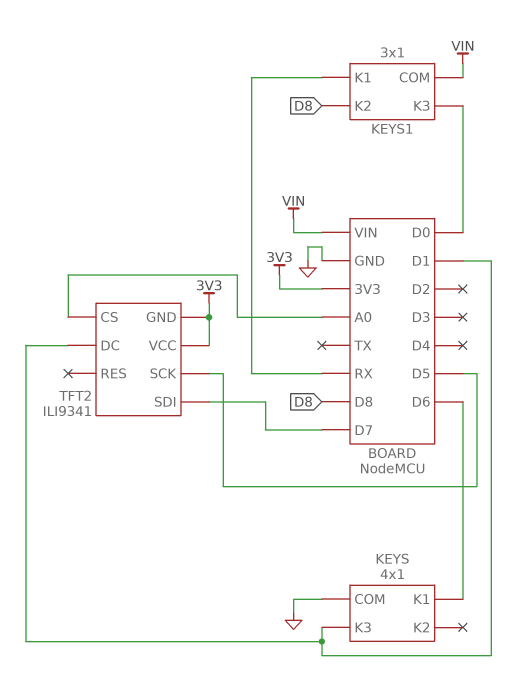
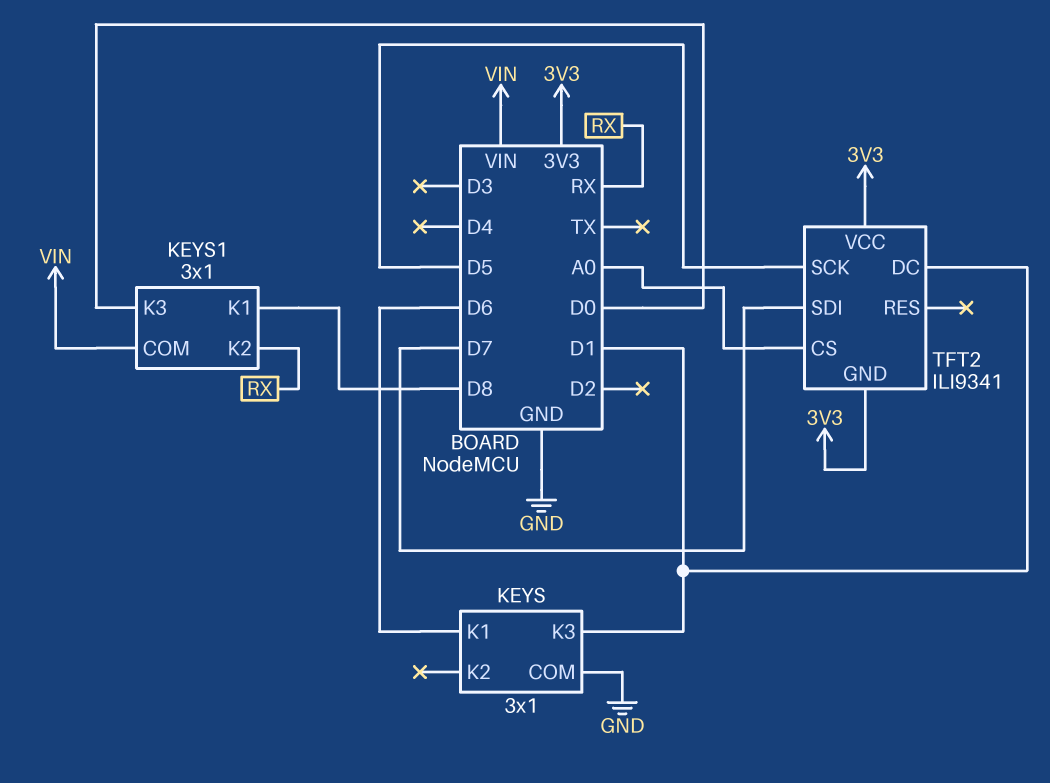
KEYS: 4x1 -> 3x1
KEYS1 pin K1: RX -> D8
KEYS1 pin K2: D8 -> RX

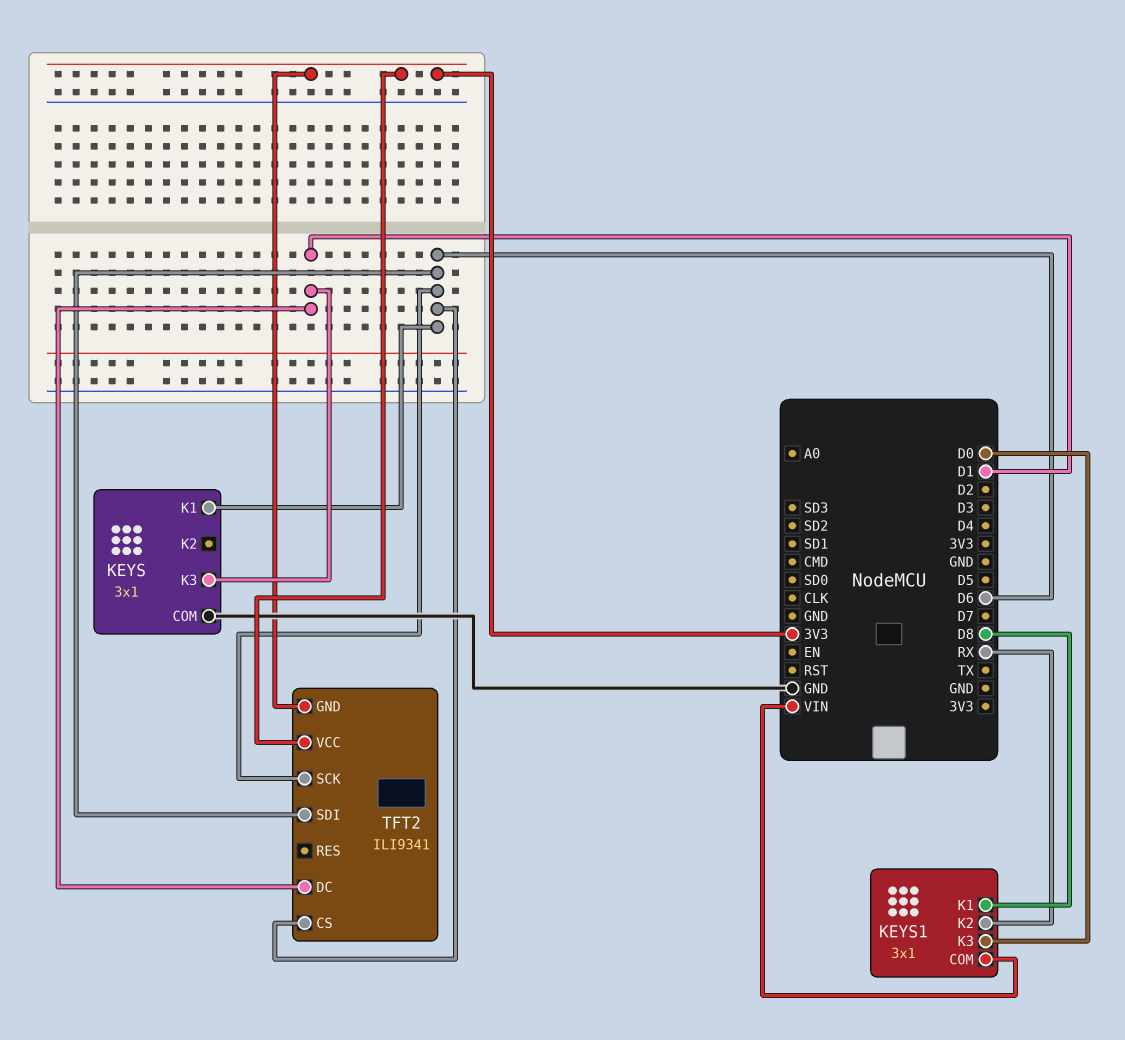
TFT2 pin CS: A0 -> D6
TFT2 pin SCK: D5 -> D6
TFT2 pin SDI: D7 -> D6

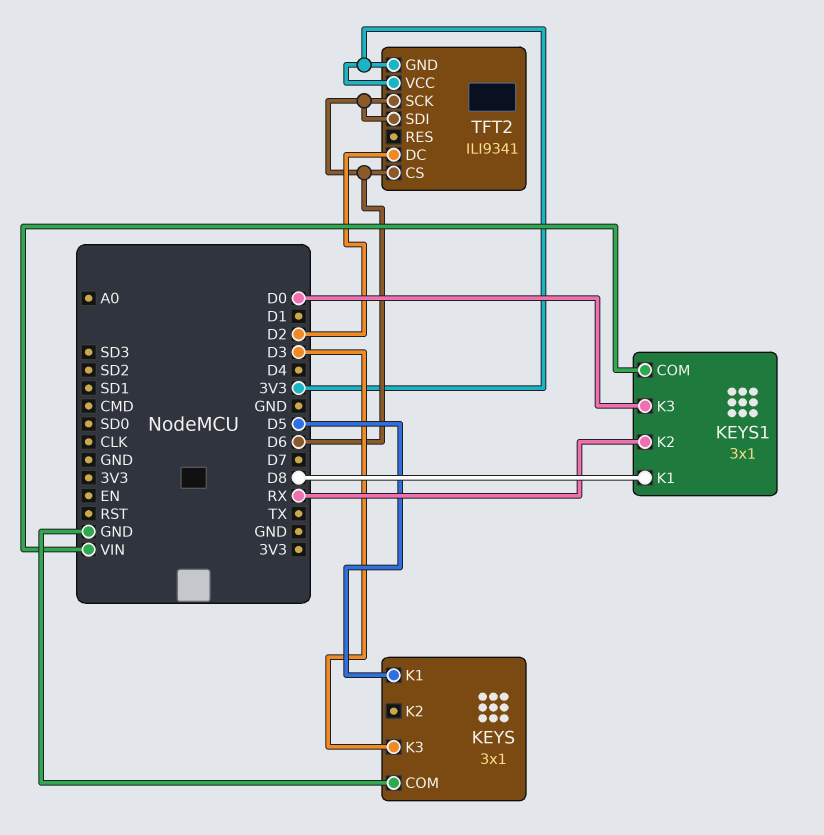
KEYS pin K1: D6 -> D5
KEYS pin K3: D1 -> D3
TFT2 pin DC: D1 -> D2

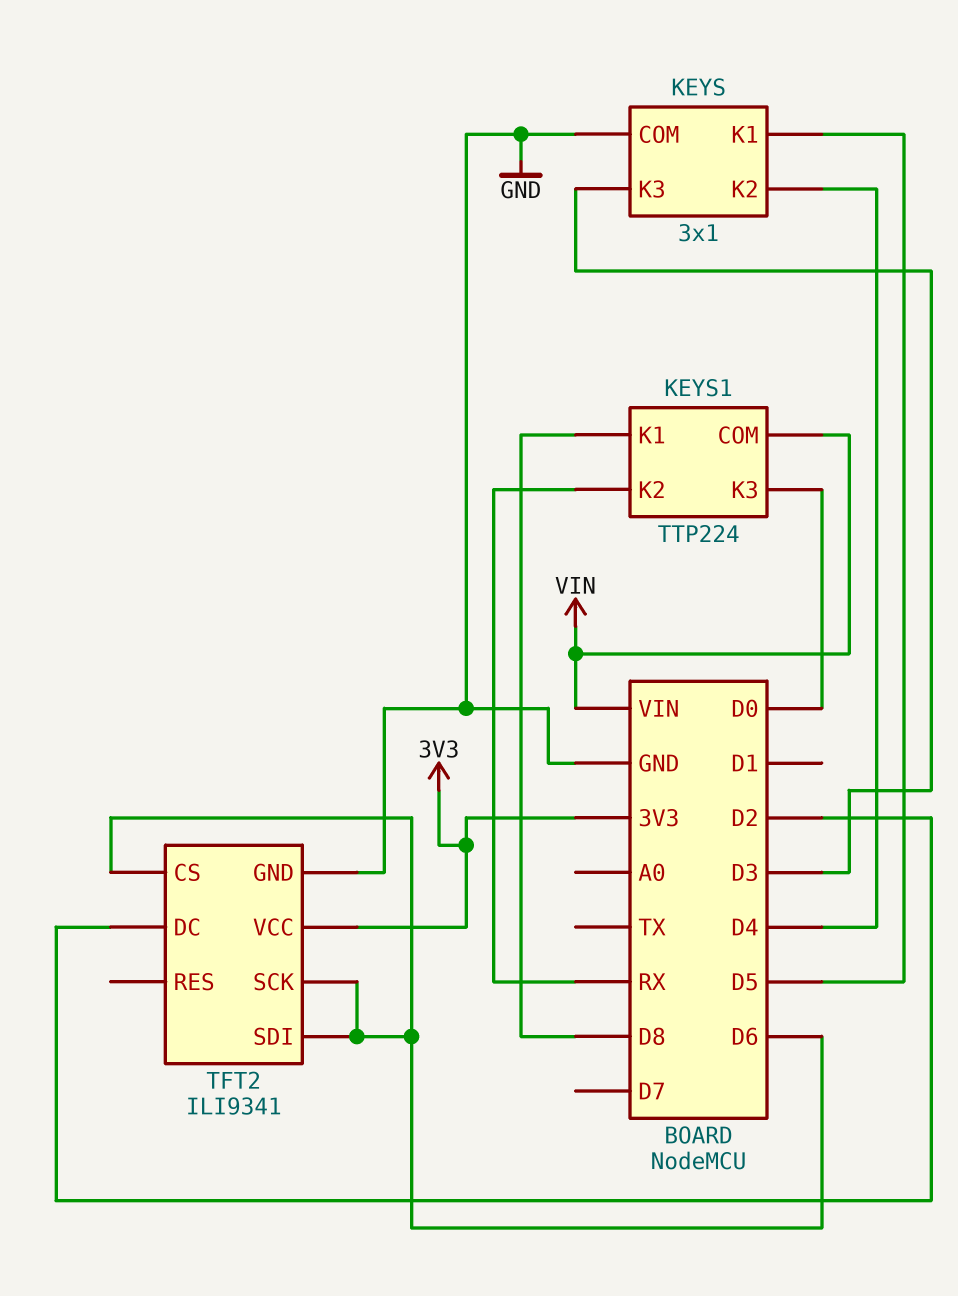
KEYS pin K2: none -> D4
KEYS1: 3x1 -> TTP224
TFT2 pin GND: 3V3 -> GND

